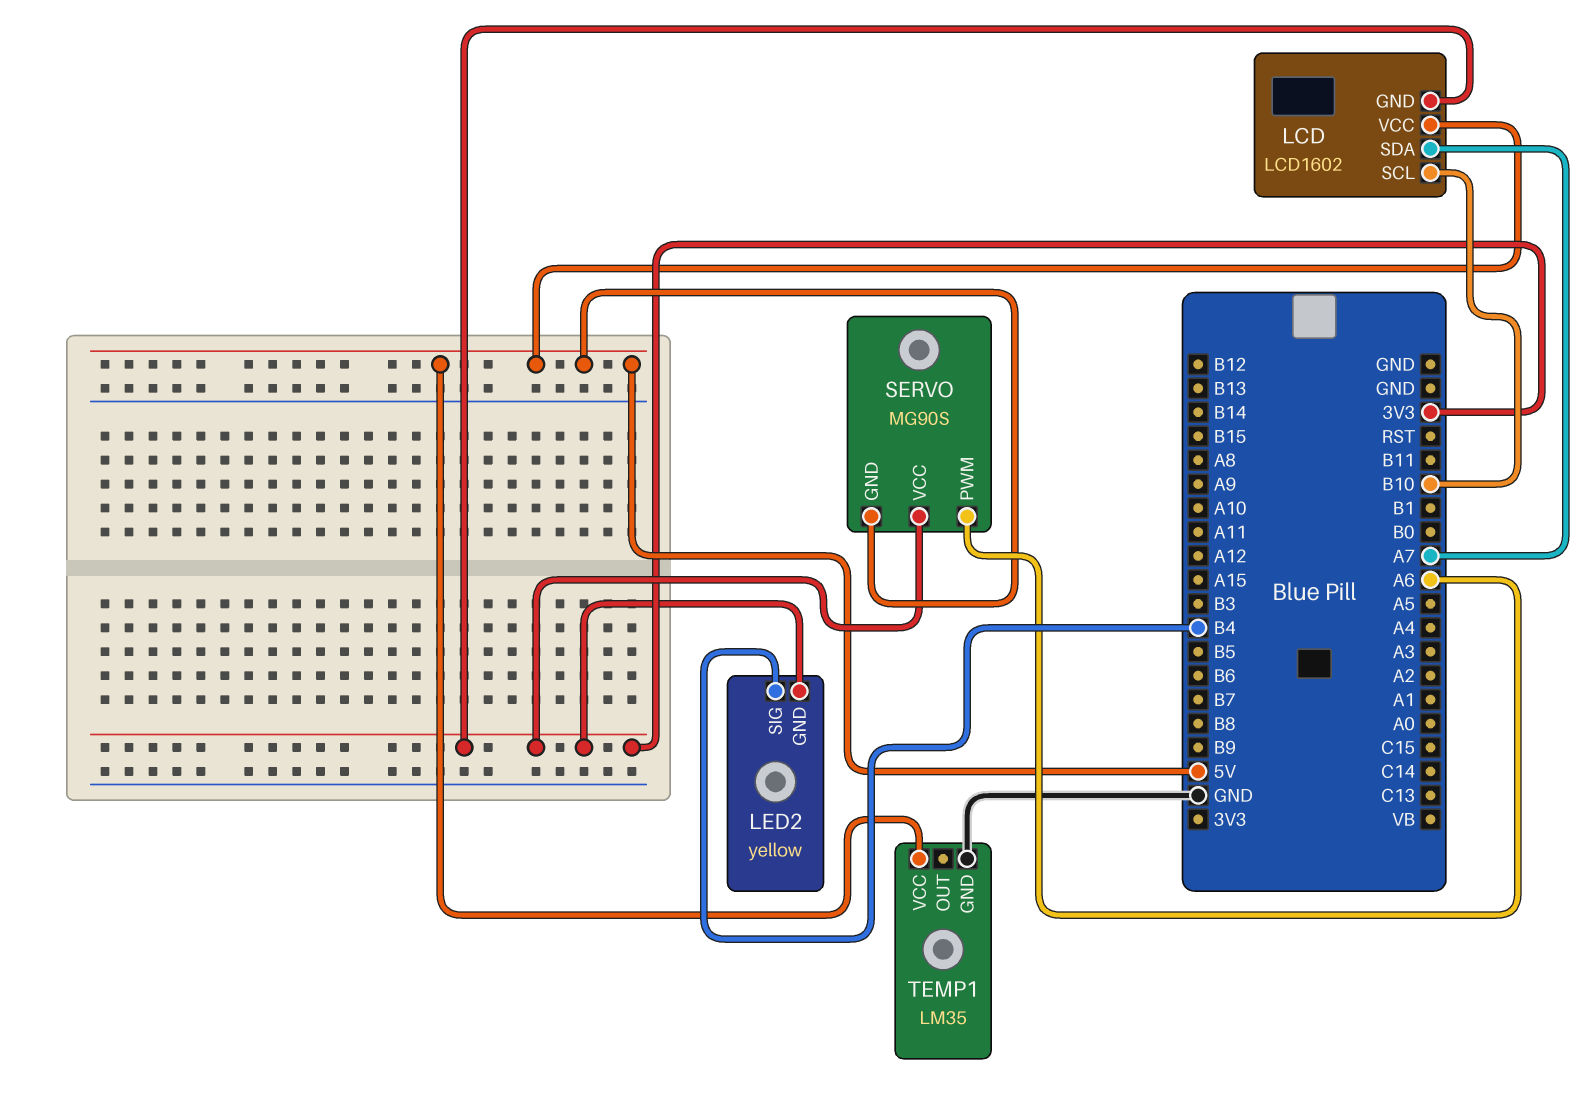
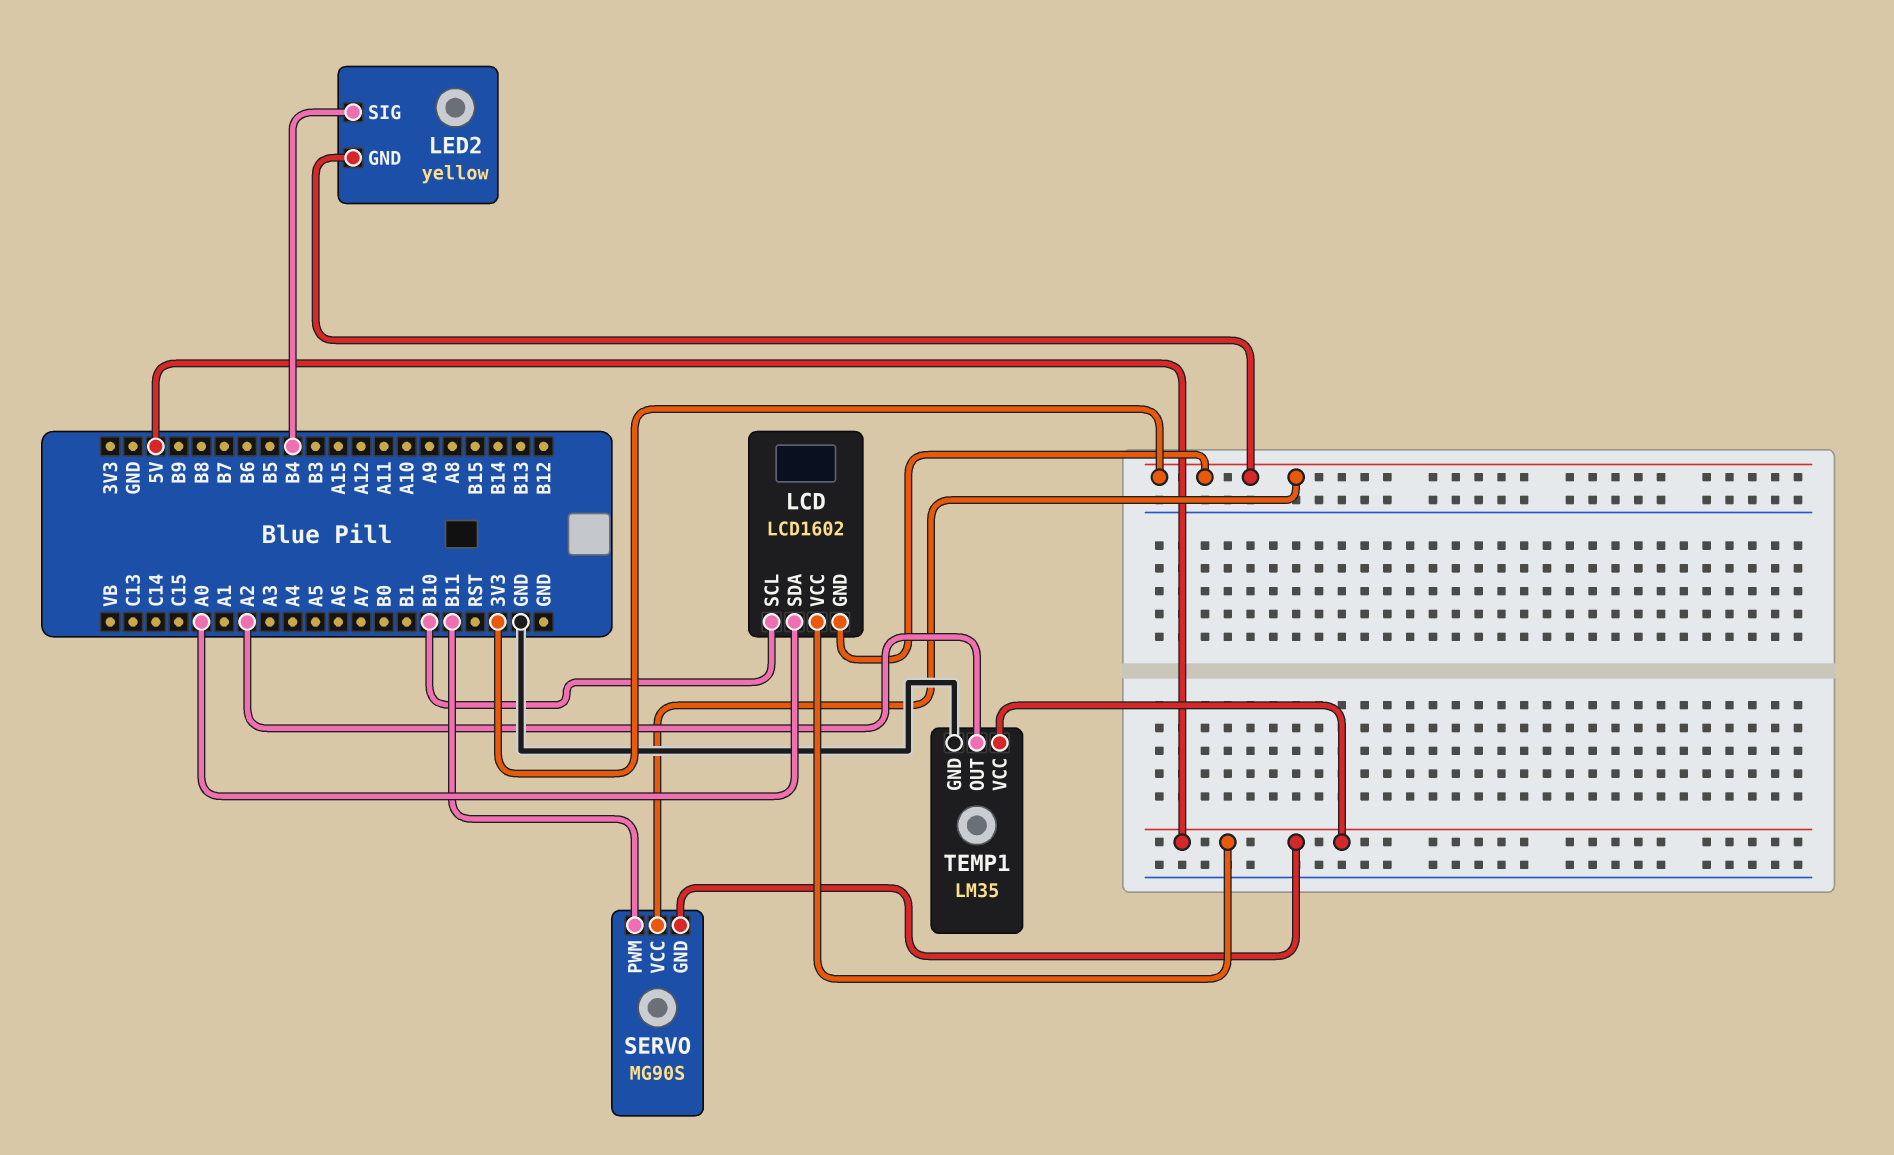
LCD pin SDA: A7 -> A0
SERVO pin PWM: A6 -> B11
TEMP1 pin OUT: none -> A2

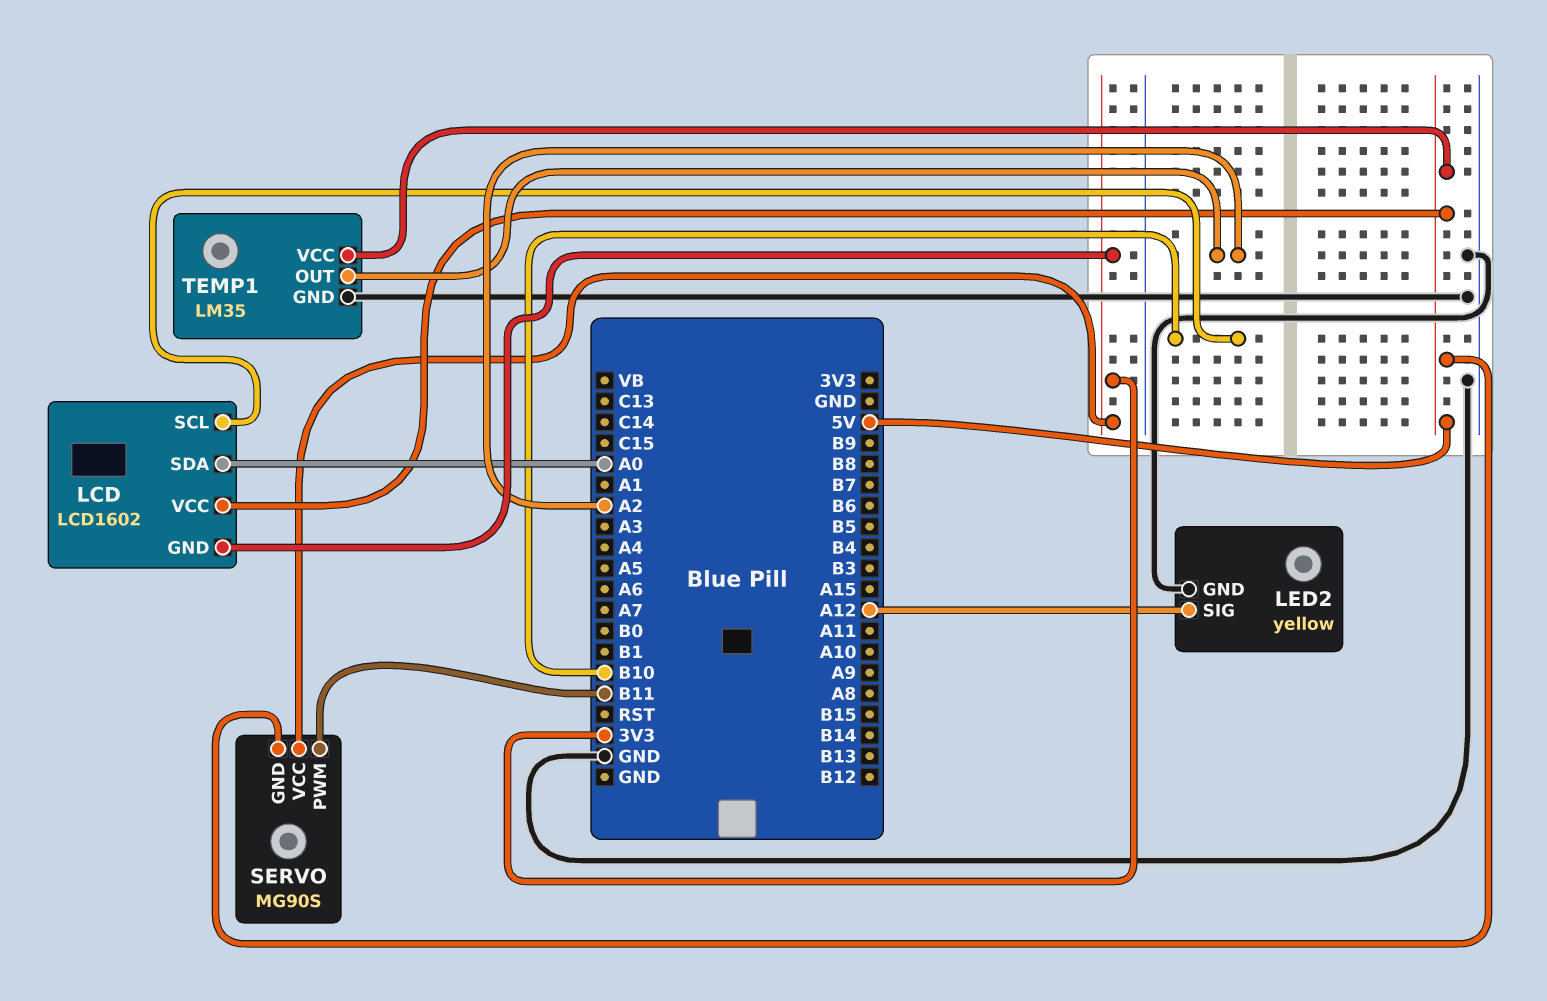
LED2 pin GND: 3V3 -> GND
LED2 pin SIG: B4 -> A12

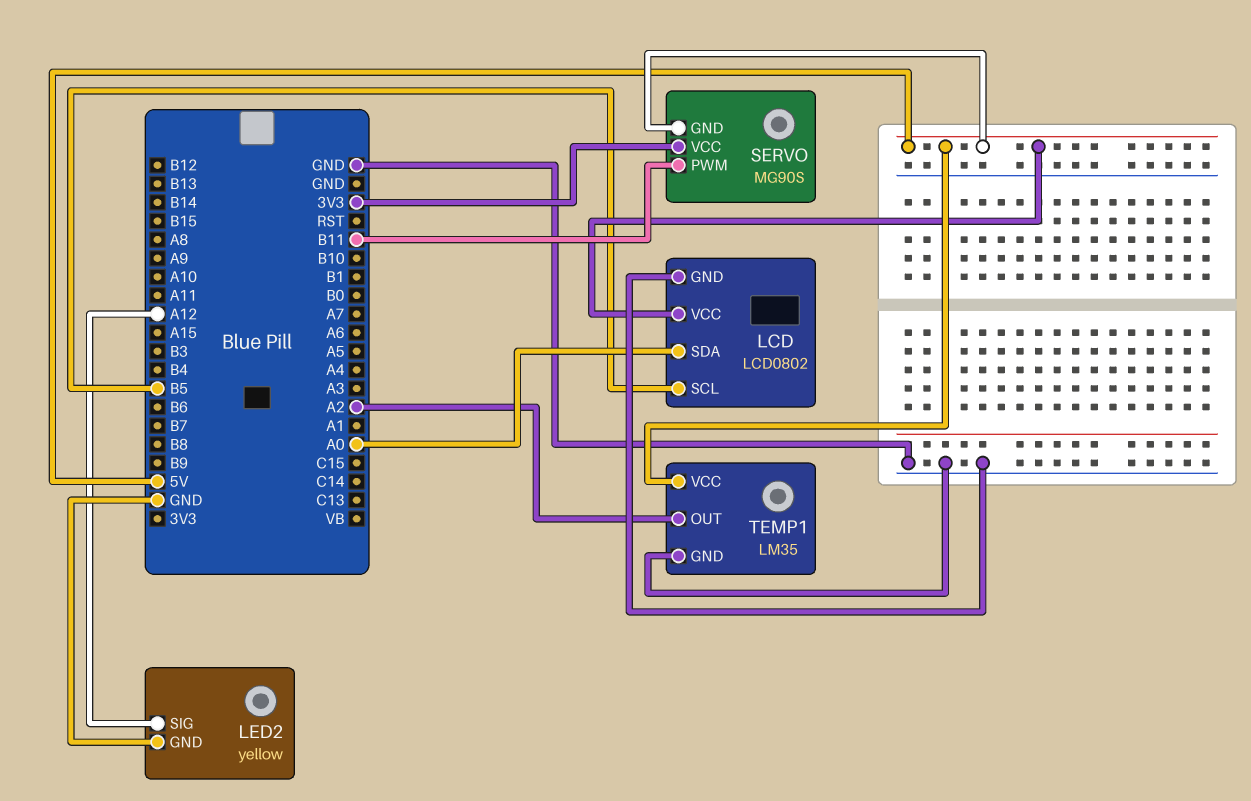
LCD: LCD1602 -> LCD0802
LCD pin GND: 3V3 -> GND
LCD pin SCL: B10 -> B5

